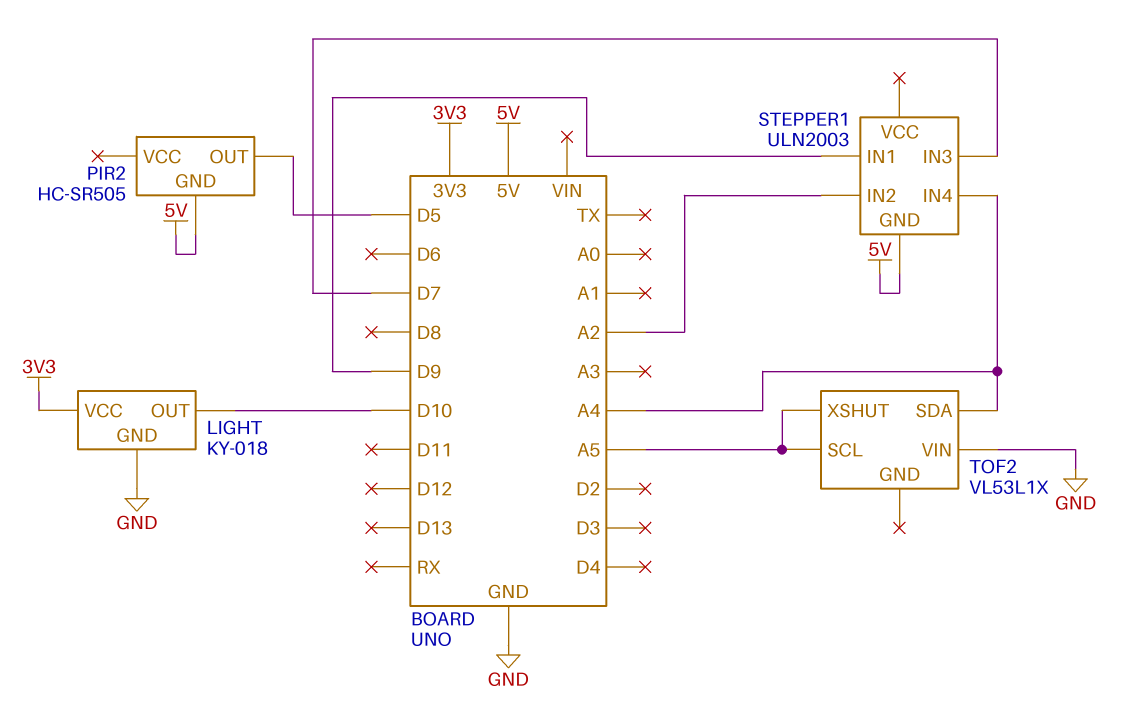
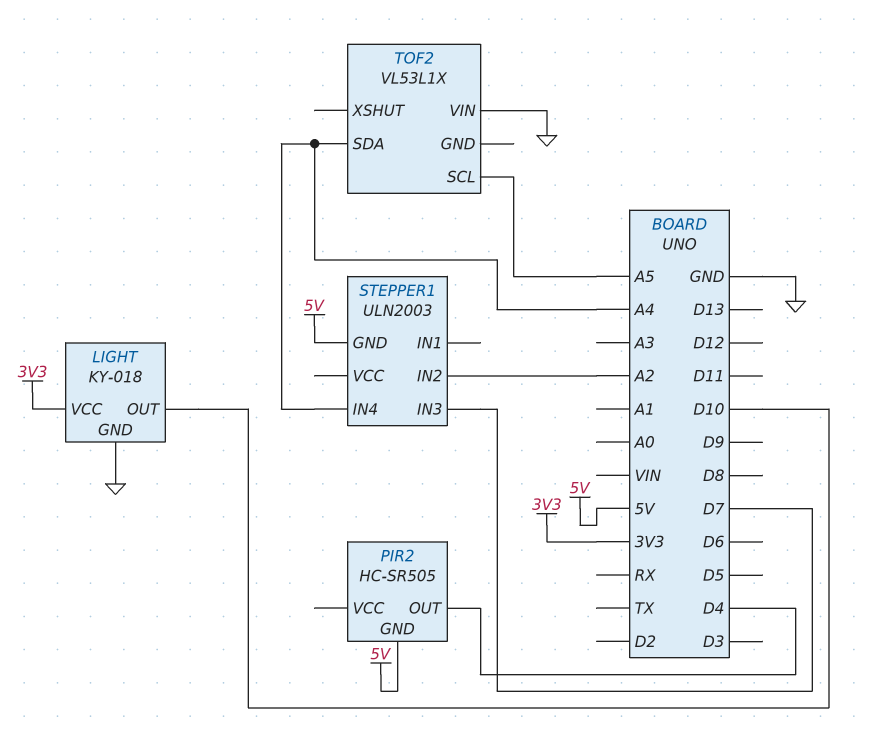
PIR2 pin OUT: D5 -> D4
STEPPER1 pin IN1: D9 -> none
TOF2 pin XSHUT: A5 -> none

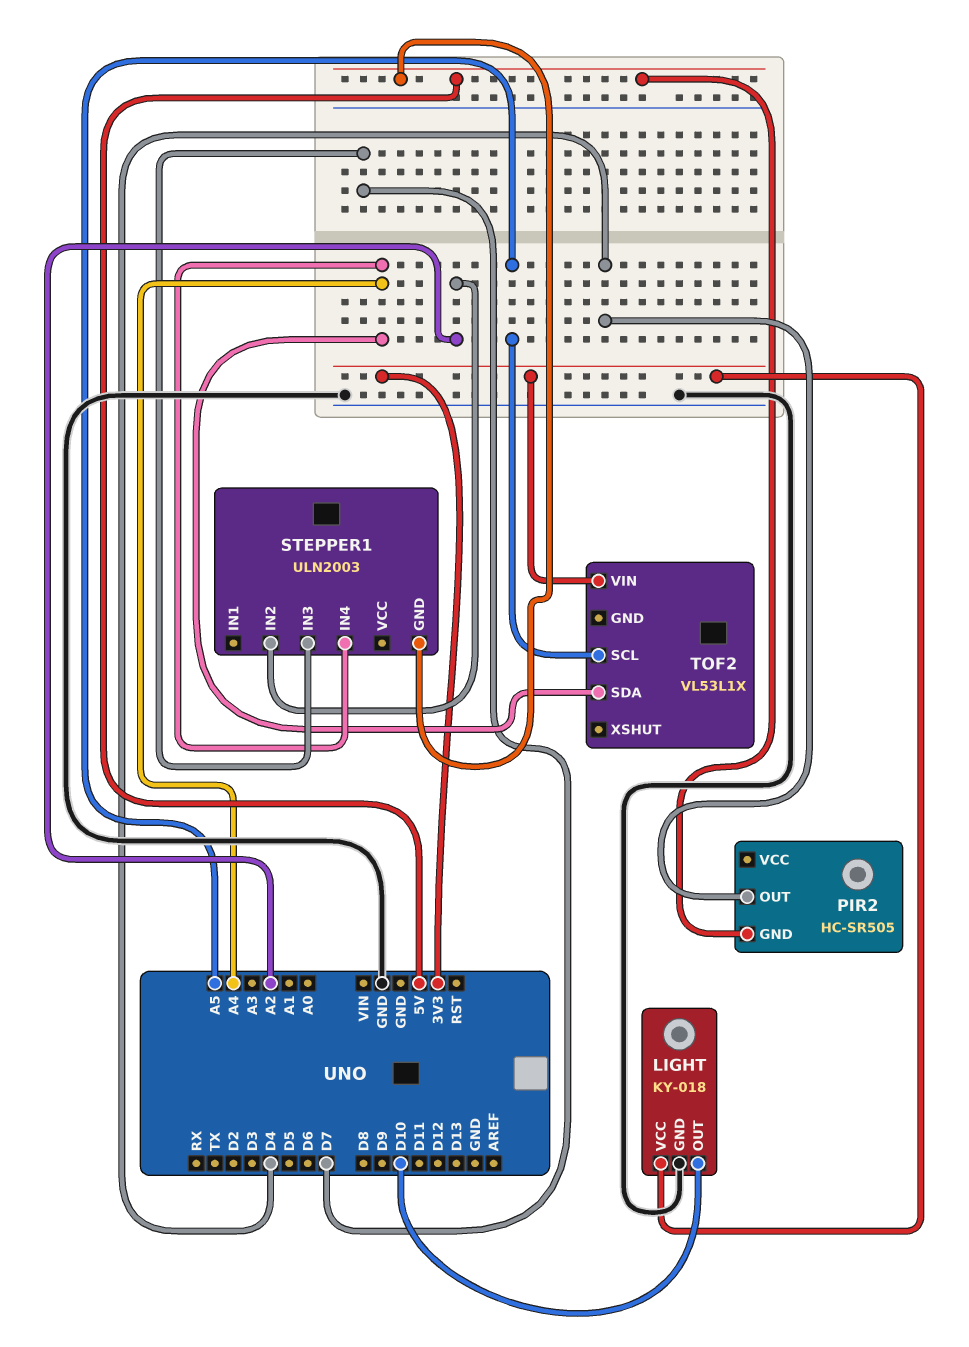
TOF2 pin VIN: GND -> 3V3

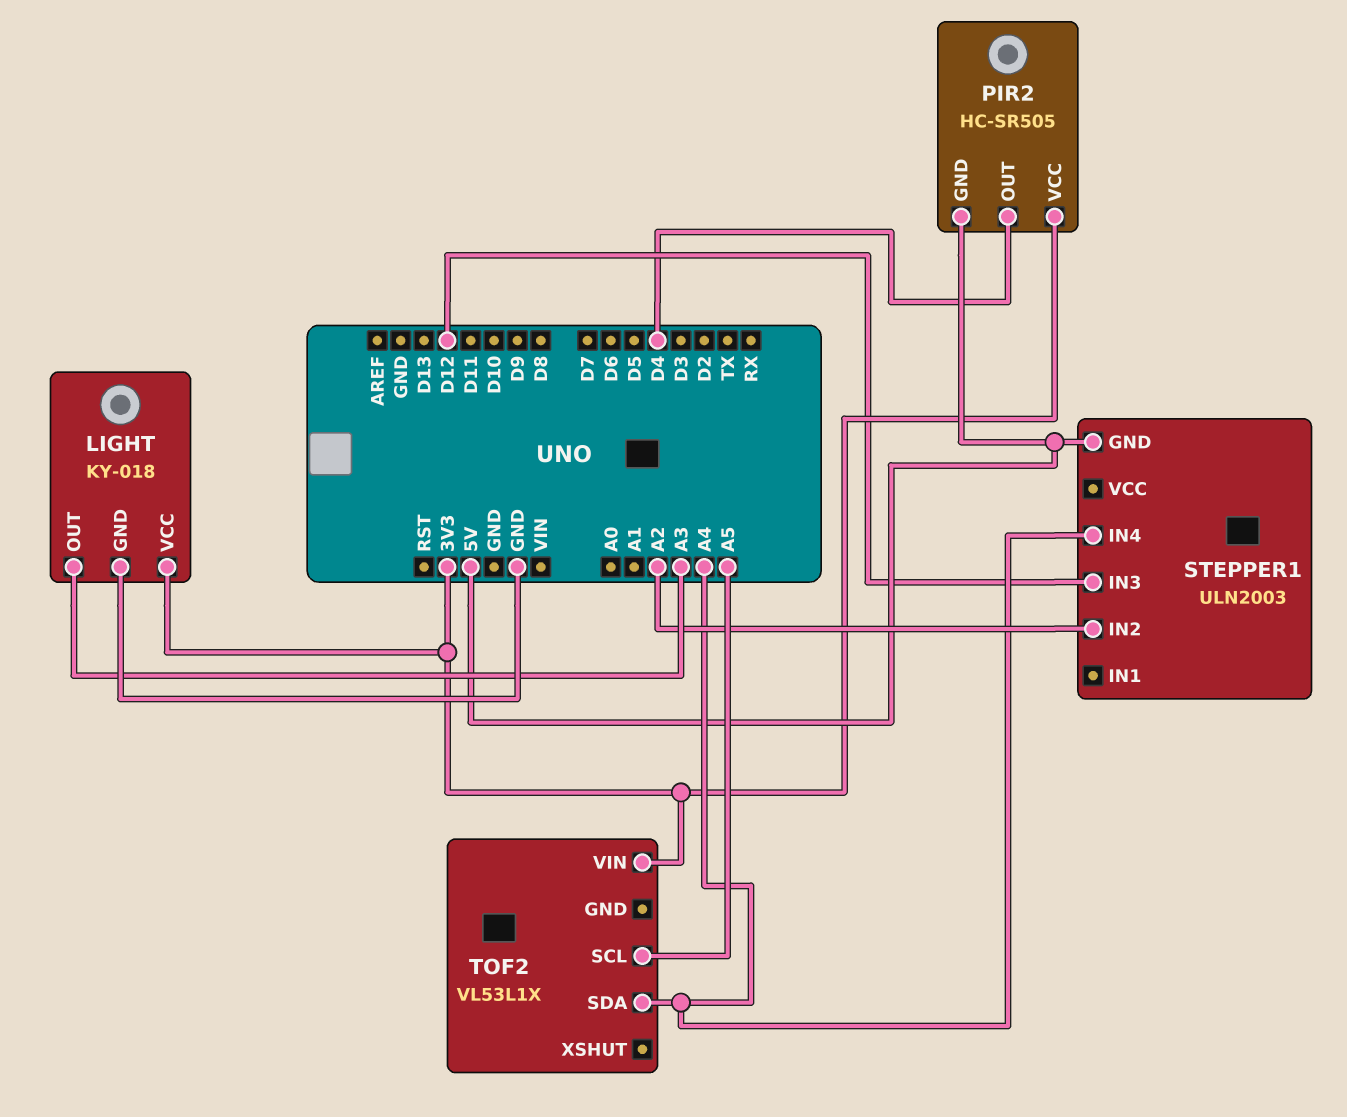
LIGHT pin OUT: D10 -> A3
PIR2 pin VCC: none -> 3V3
STEPPER1 pin IN3: D7 -> D12

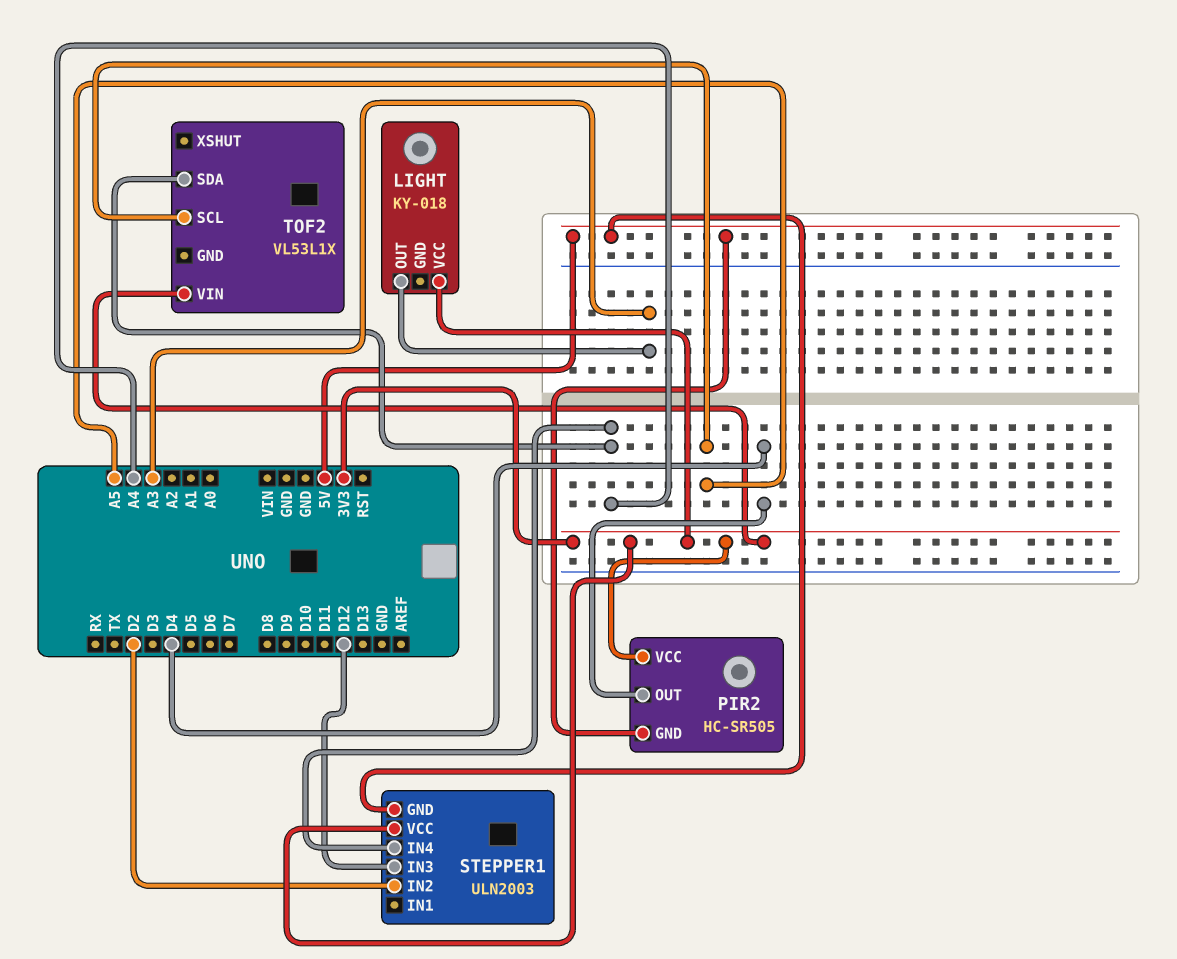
LIGHT pin GND: GND -> none
STEPPER1 pin IN2: A2 -> D2
STEPPER1 pin VCC: none -> 3V3

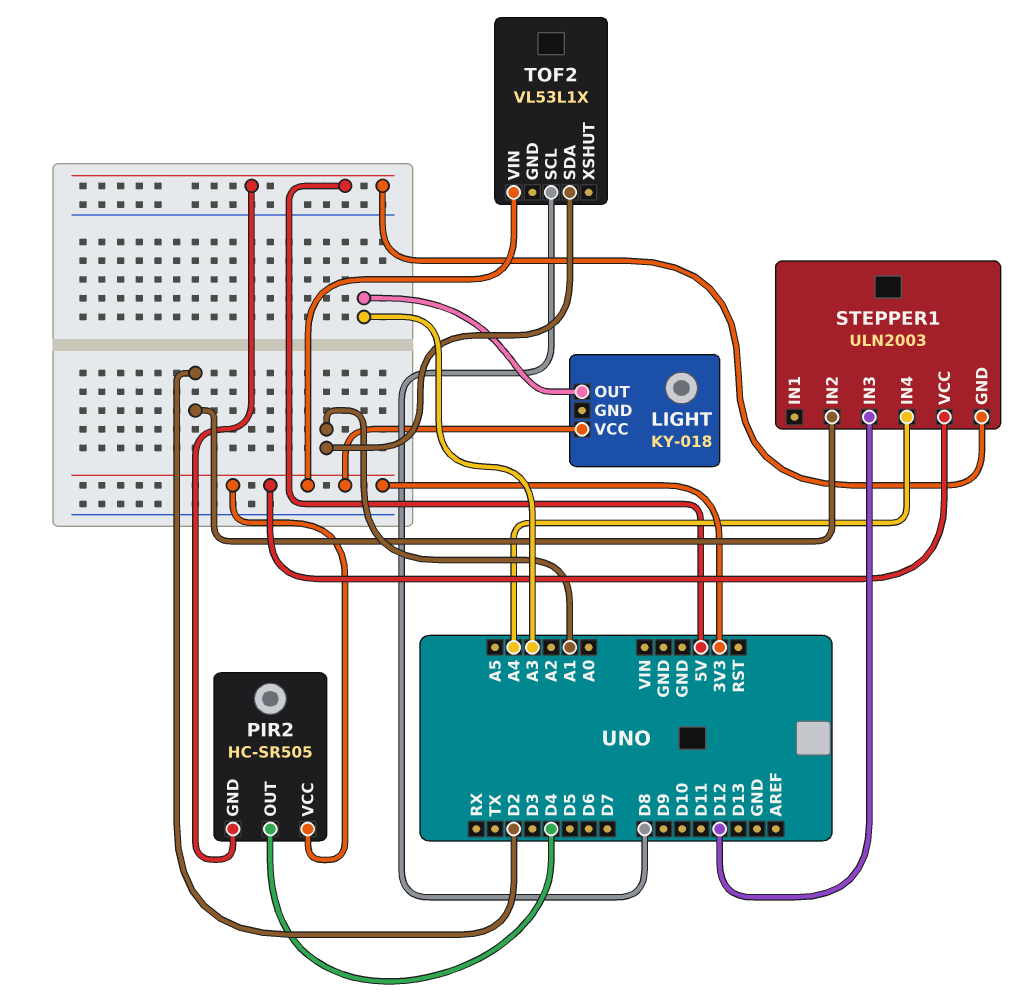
TOF2 pin SCL: A5 -> D8
TOF2 pin SDA: A4 -> A1

